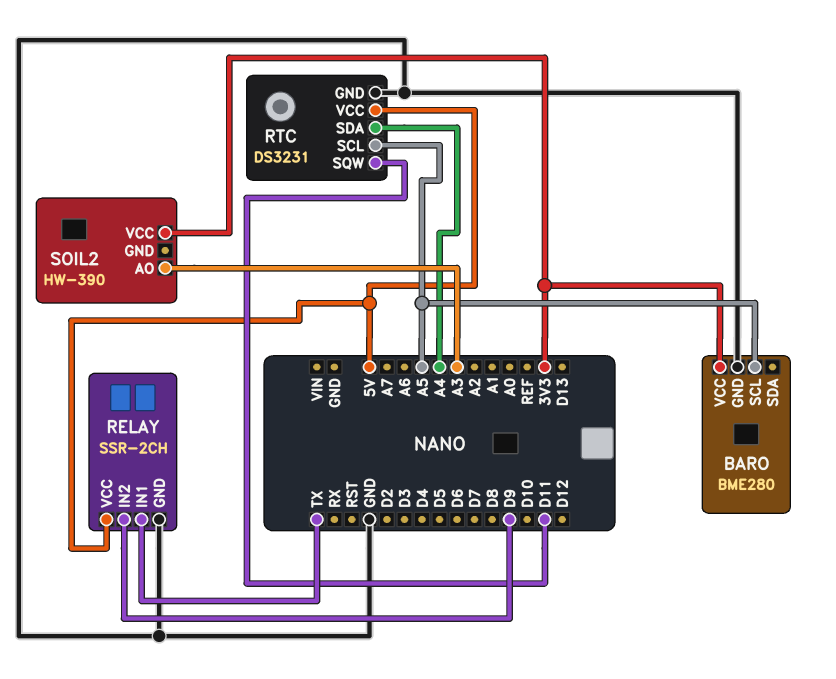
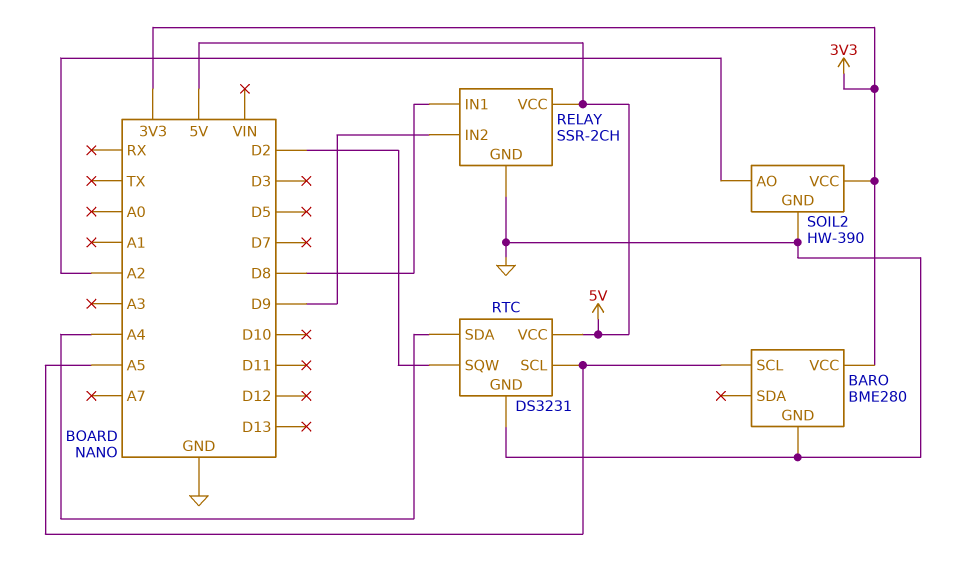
RELAY pin IN1: TX -> D8
RTC pin SQW: D11 -> D2
SOIL2 pin AO: A3 -> A2
SOIL2 pin GND: none -> GND

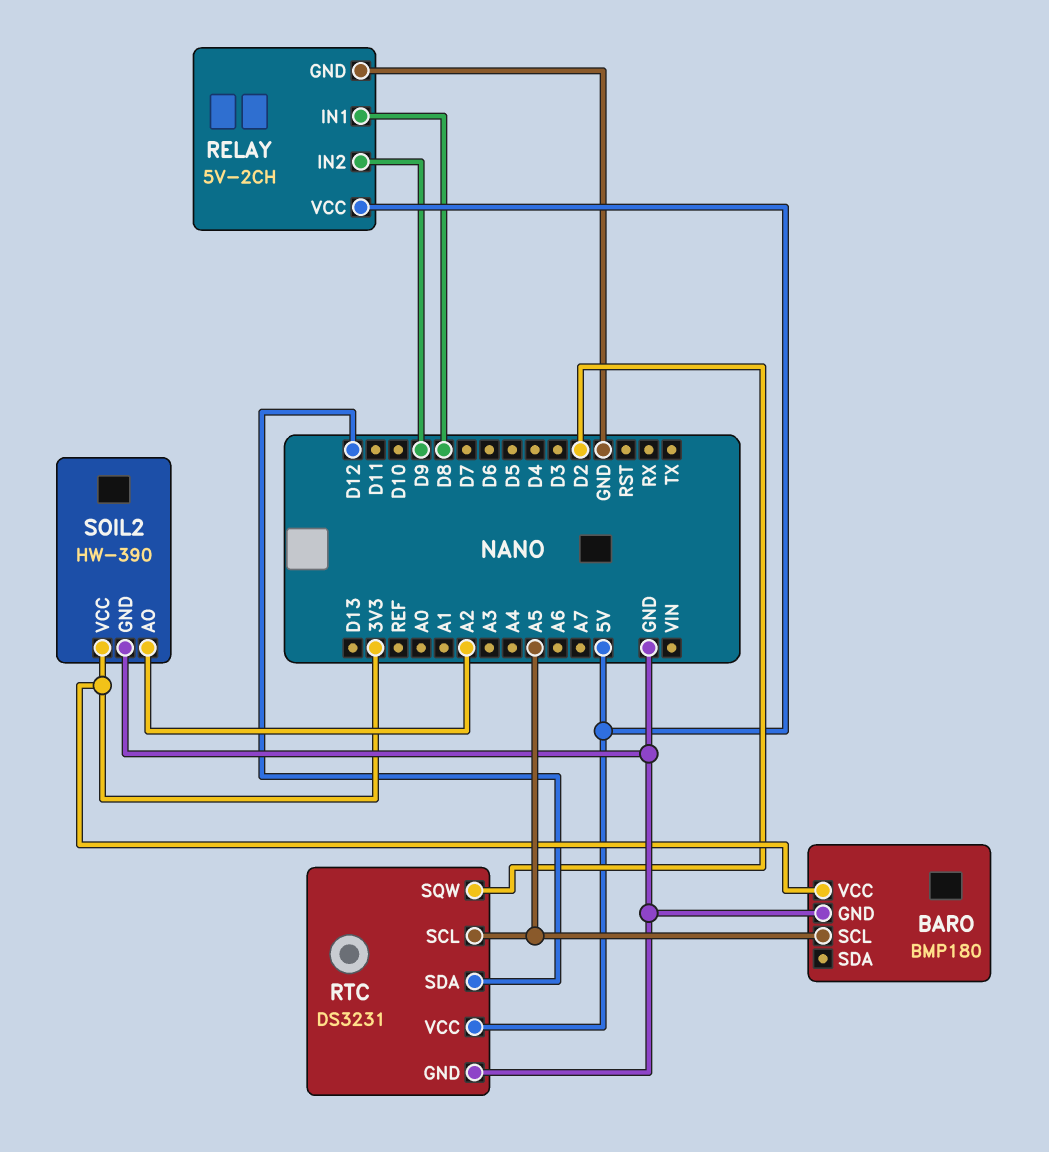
BARO: BME280 -> BMP180
RELAY: SSR-2CH -> 5V-2CH
RTC pin SDA: A4 -> D12

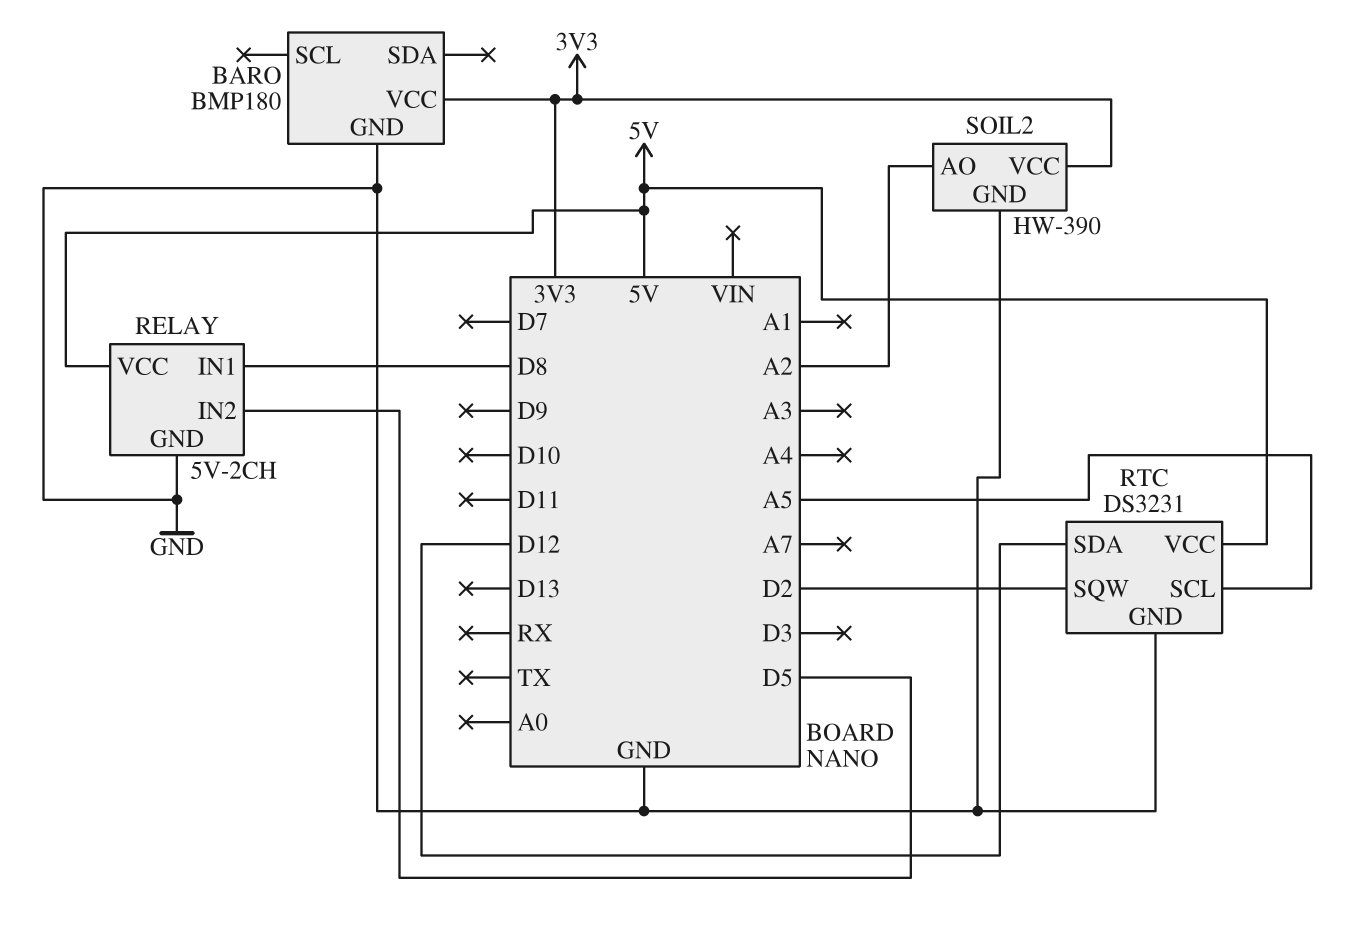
BARO pin SCL: A5 -> none
RELAY pin IN2: D9 -> D5

